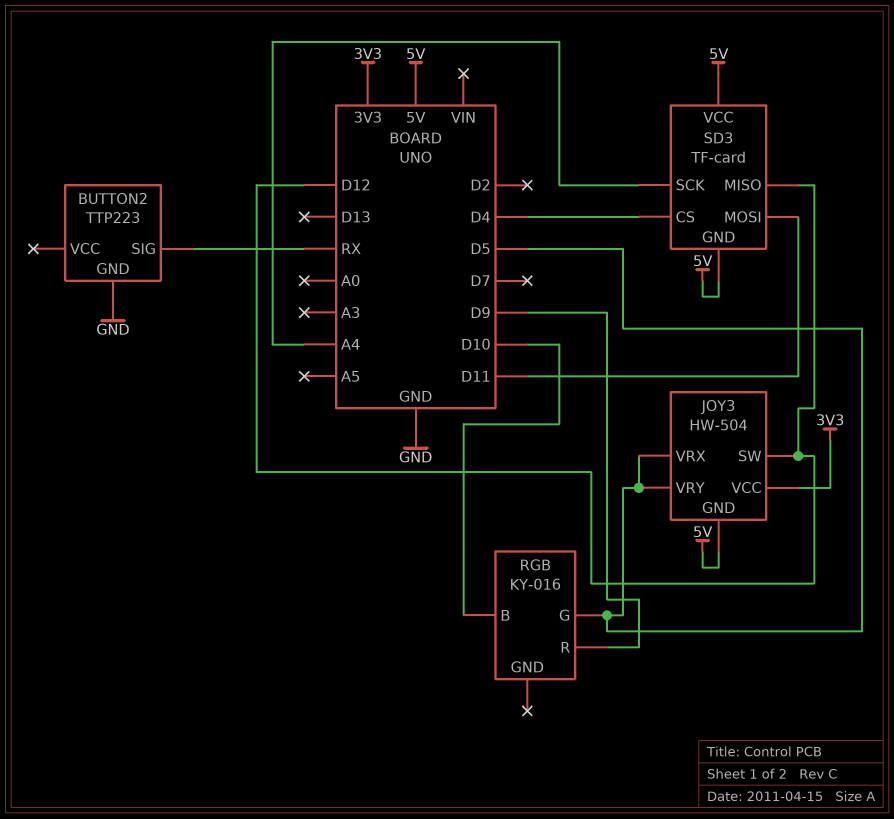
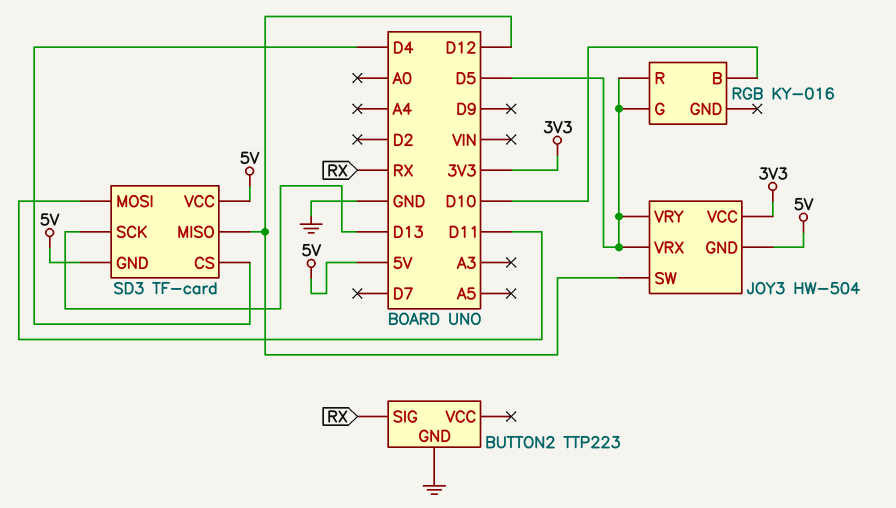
RGB pin R: D9 -> D5
SD3 pin SCK: A4 -> D13

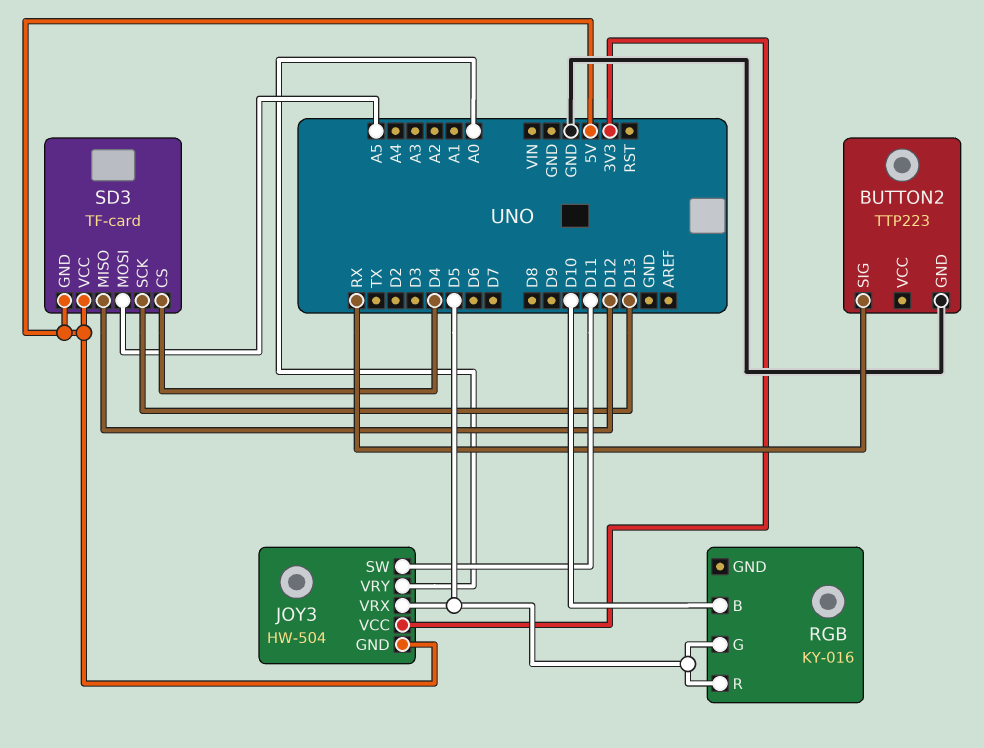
JOY3 pin SW: D12 -> D11
JOY3 pin VRY: D5 -> A0
SD3 pin MOSI: D11 -> A5

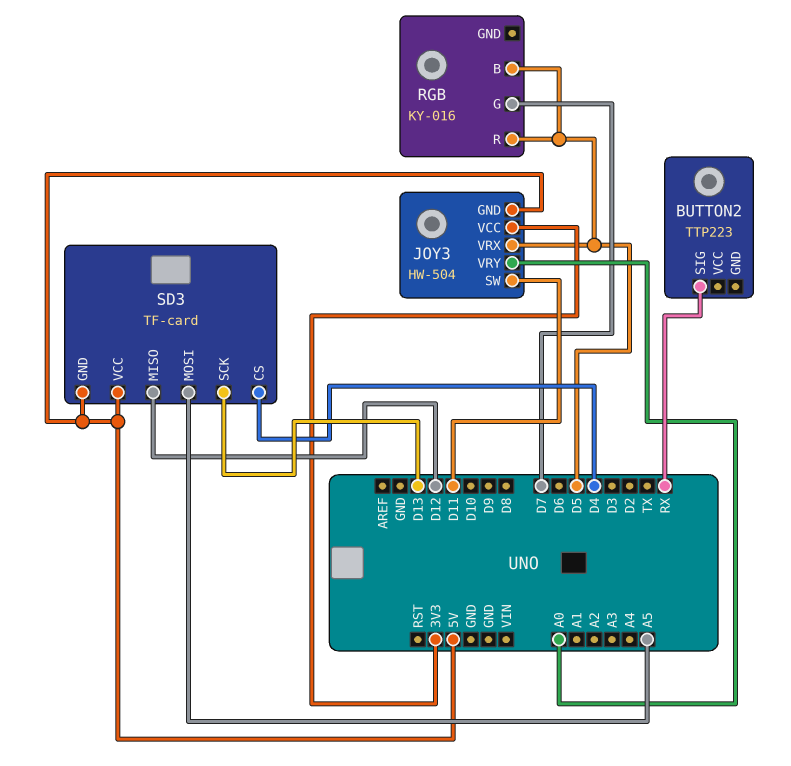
BUTTON2 pin GND: GND -> none
RGB pin B: D10 -> D5
RGB pin G: D5 -> D7

